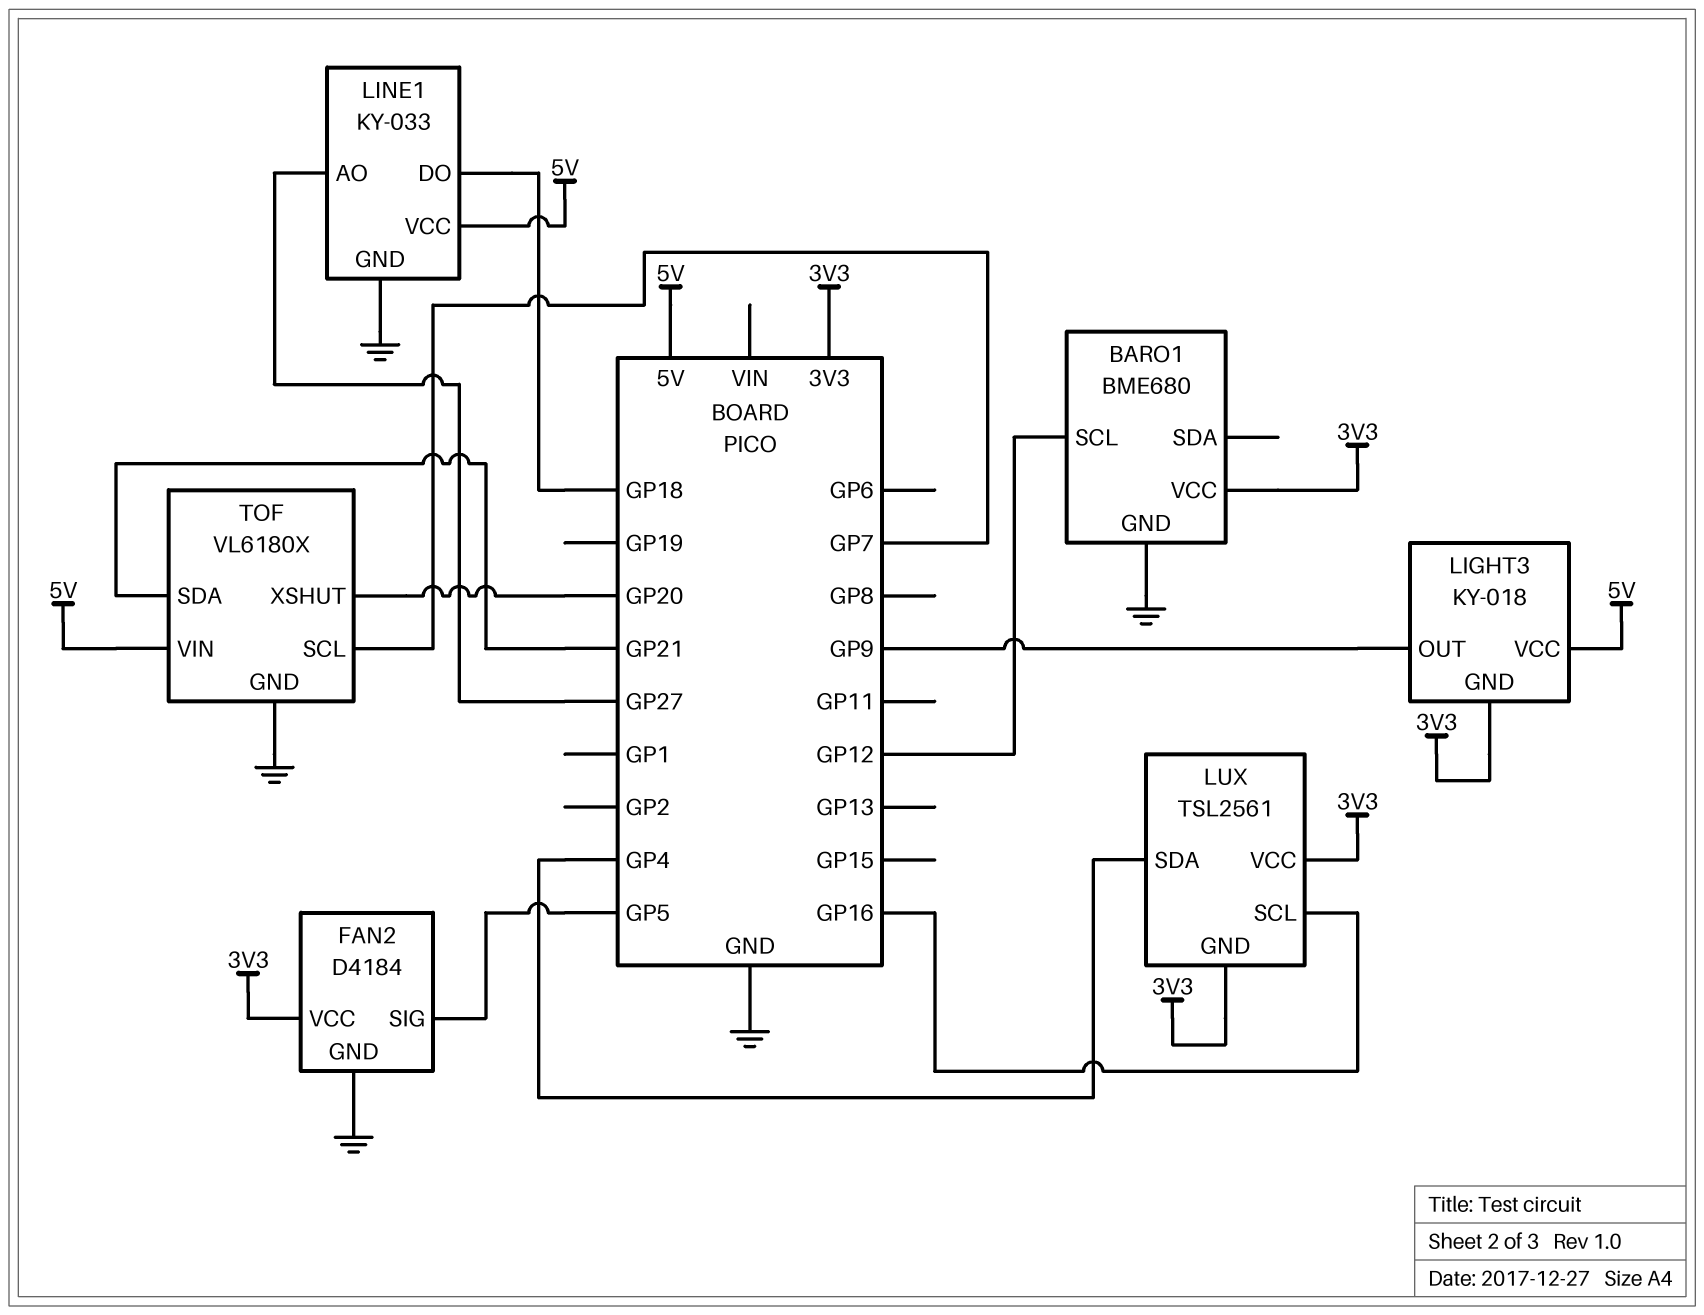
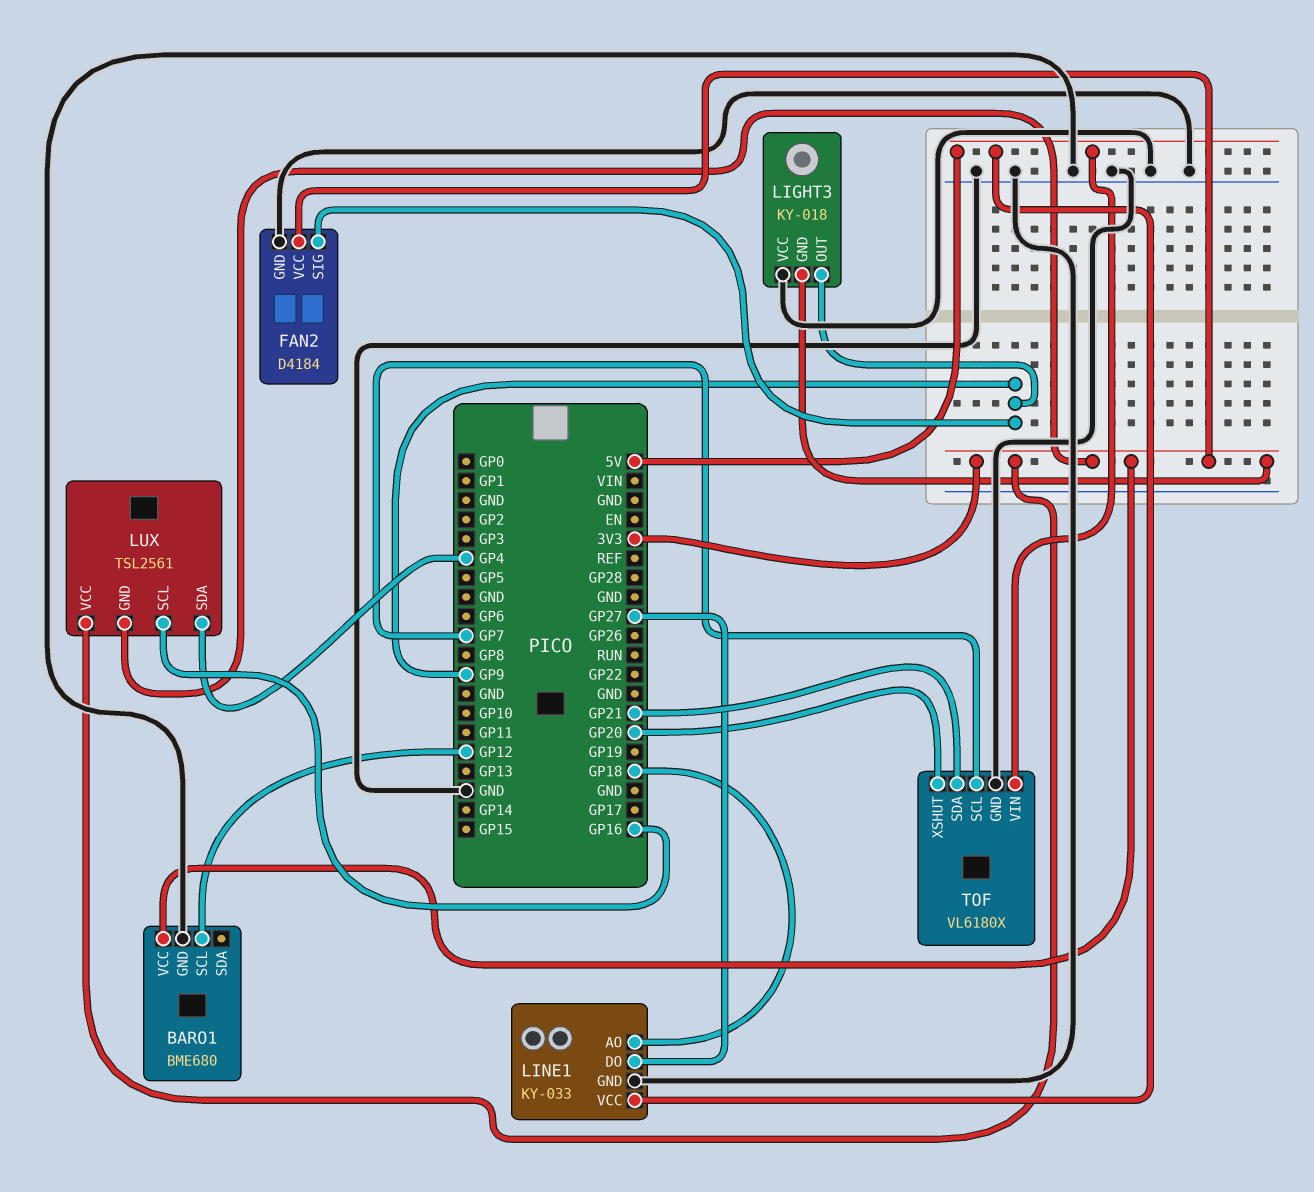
FAN2 pin SIG: GP5 -> GP9
LIGHT3 pin VCC: 5V -> GND
LINE1 pin AO: GP27 -> GP18
LINE1 pin DO: GP18 -> GP27

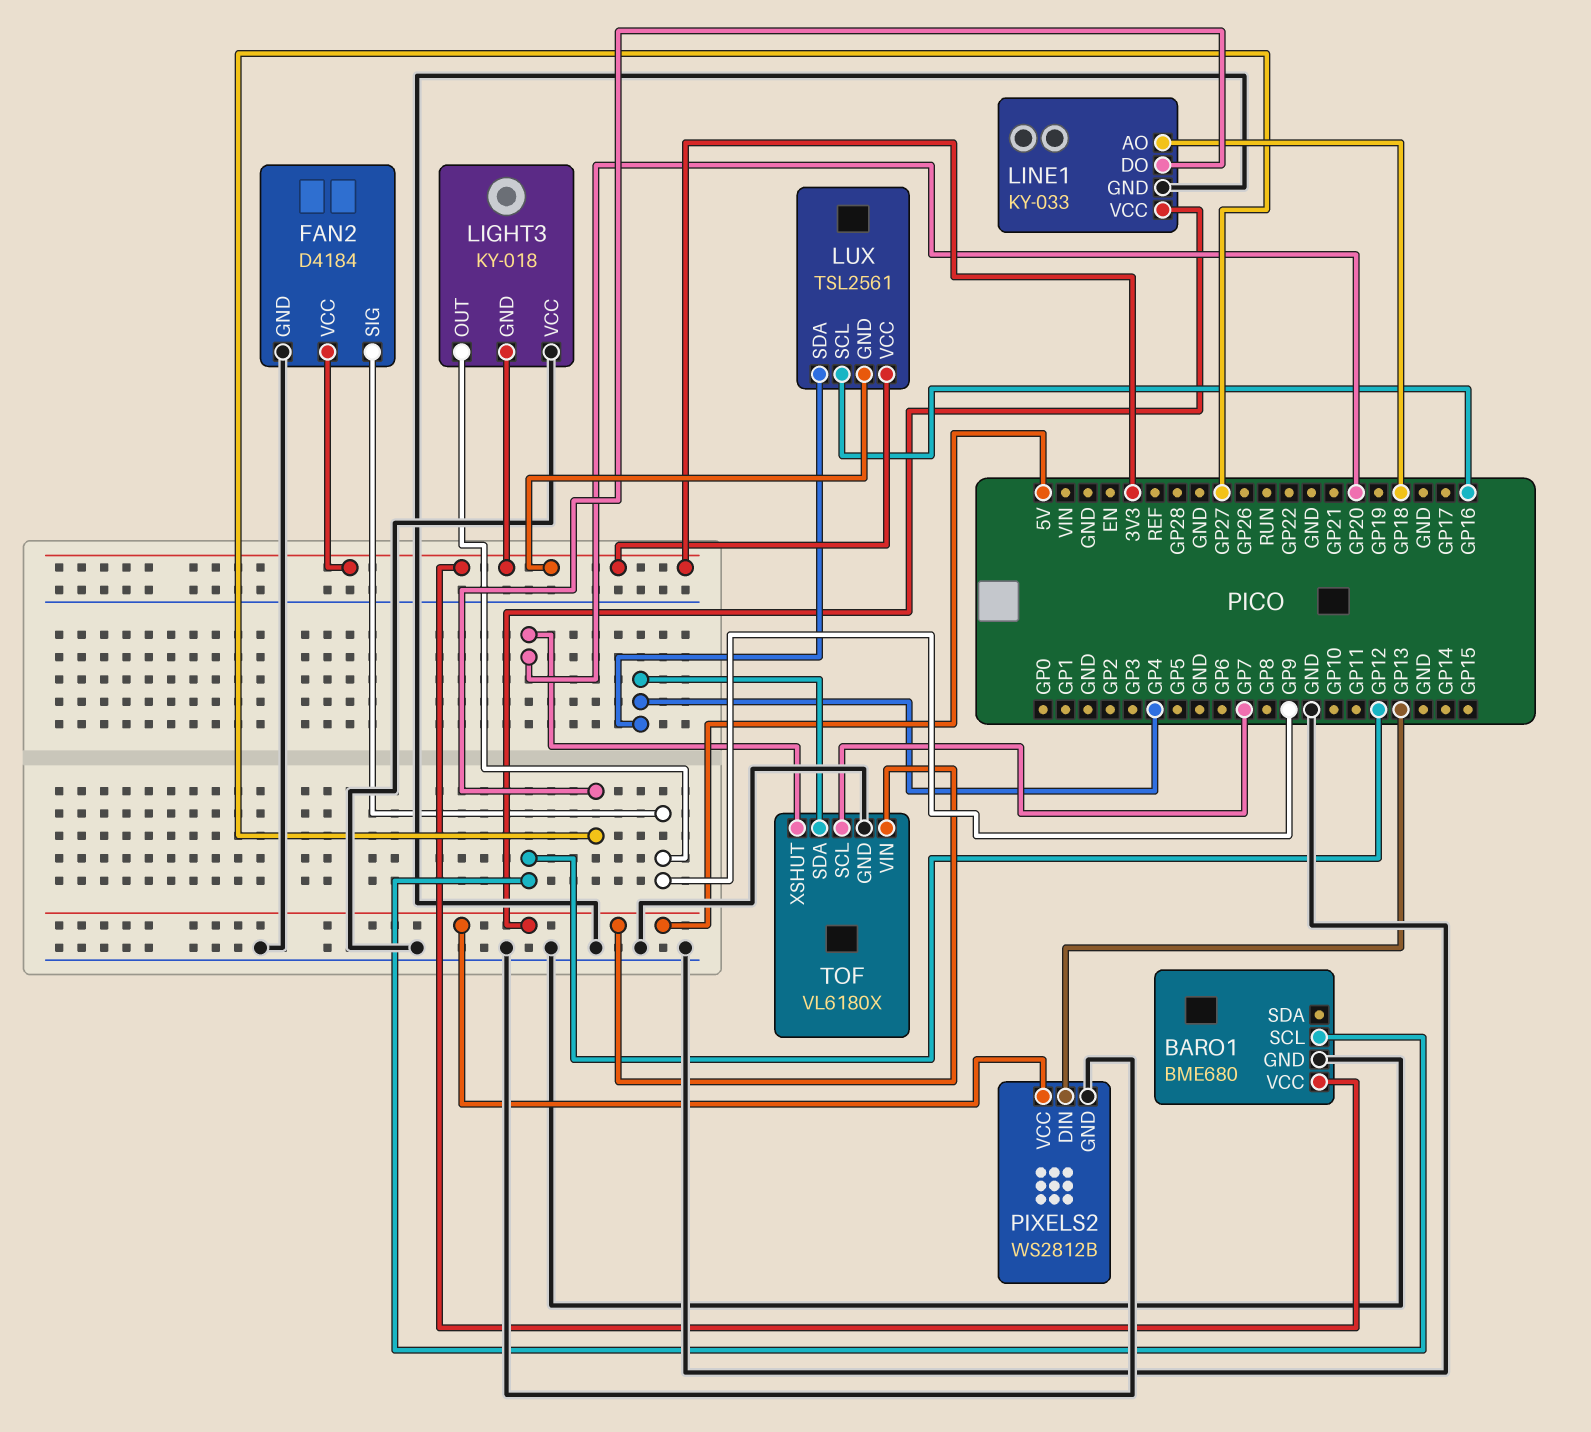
PIXELS2: none -> WS2812B
PIXELS2 pin DIN: none -> GP13
PIXELS2 pin GND: none -> GND
PIXELS2 pin VCC: none -> 5V
TOF pin SDA: GP21 -> GP4

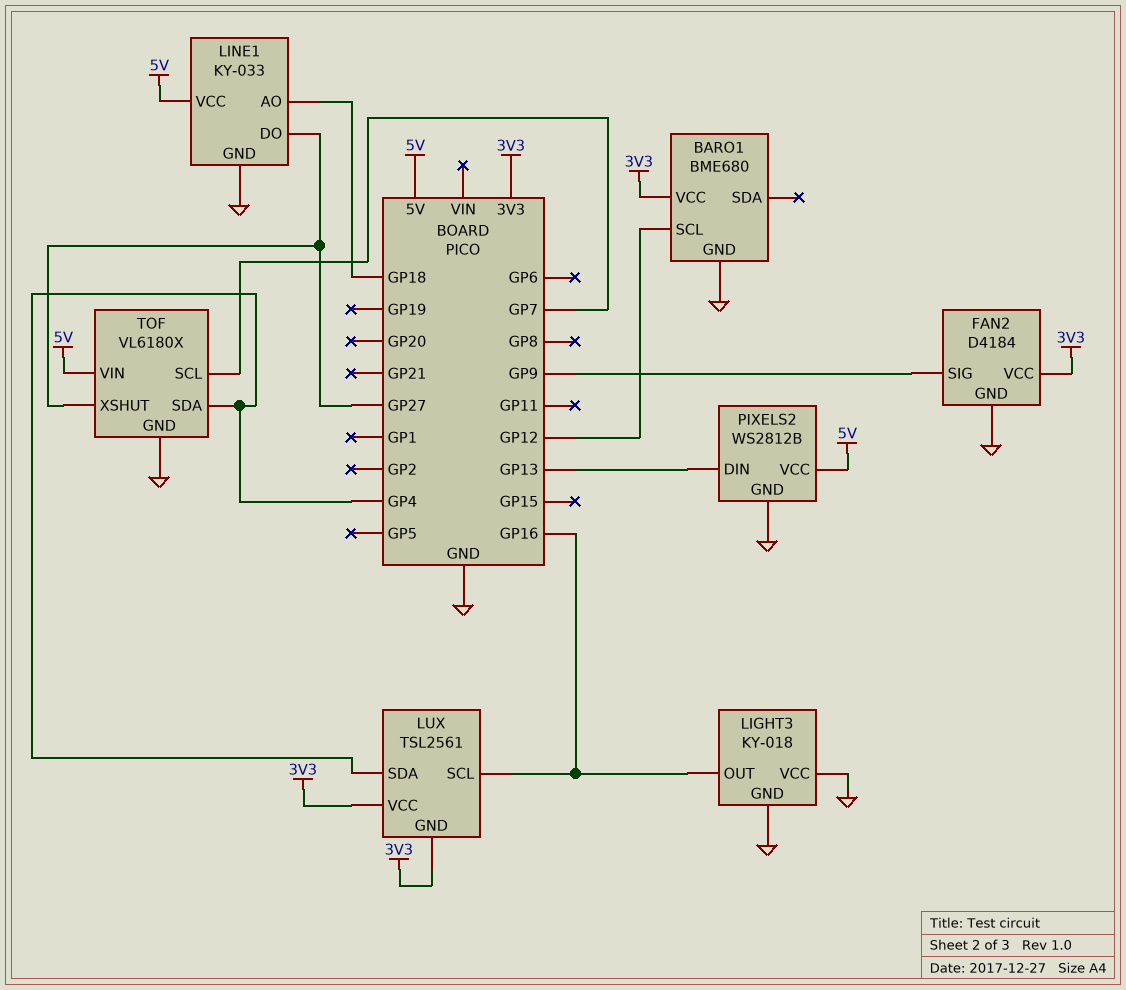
LIGHT3 pin GND: 3V3 -> GND
LIGHT3 pin OUT: GP9 -> GP16
TOF pin XSHUT: GP20 -> GP27

